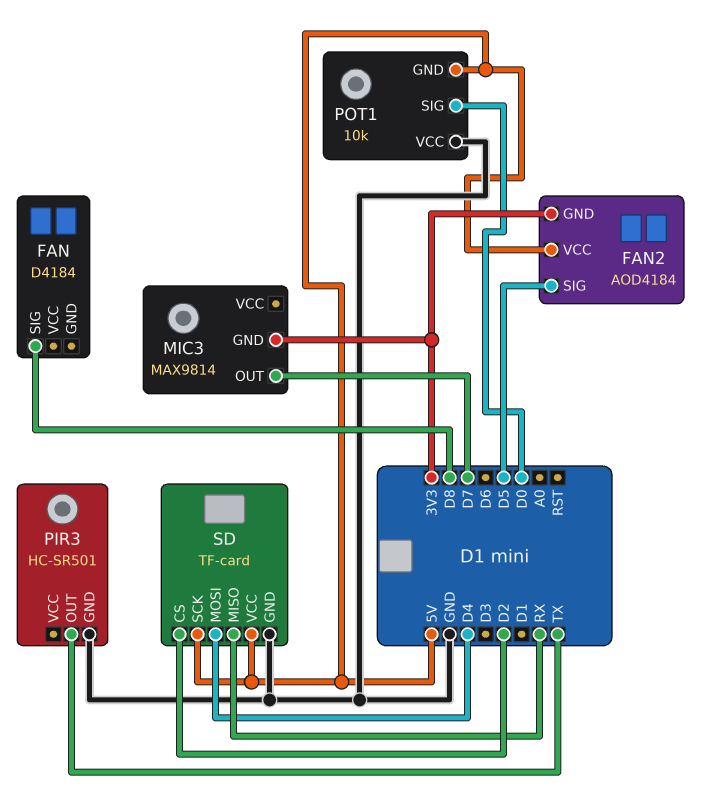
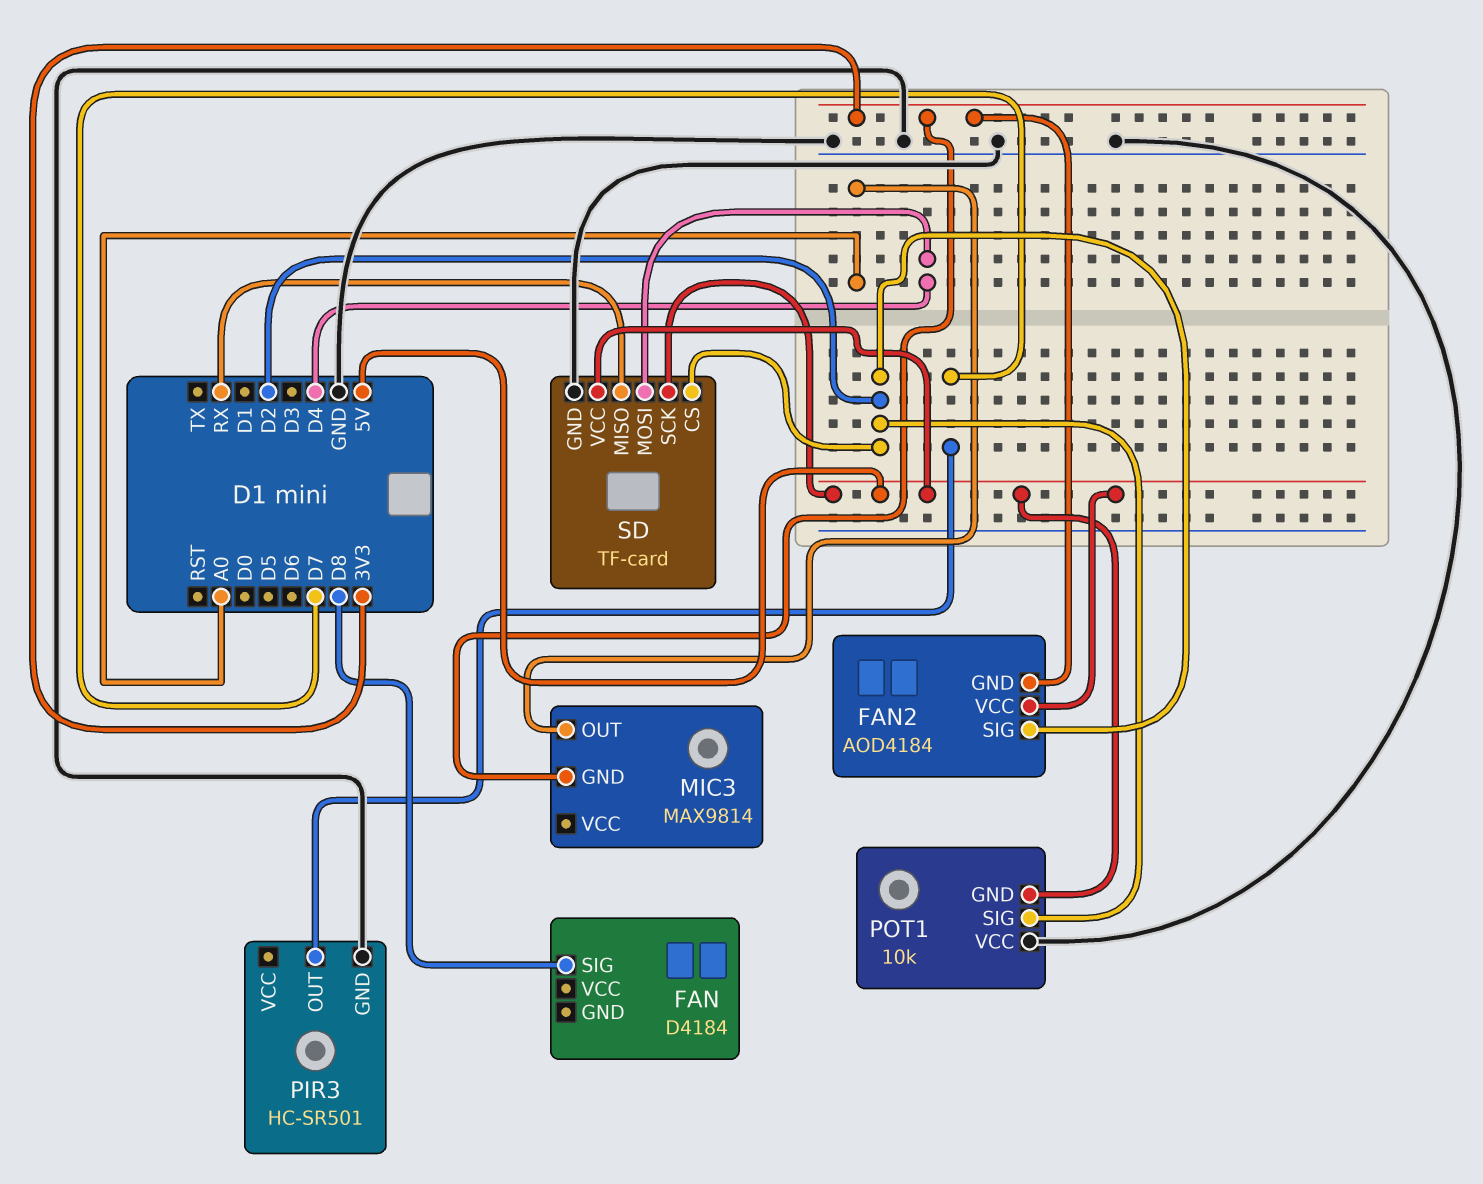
FAN2 pin SIG: D5 -> D2
MIC3 pin OUT: D7 -> A0
PIR3 pin OUT: TX -> D7
POT1 pin SIG: D0 -> D2

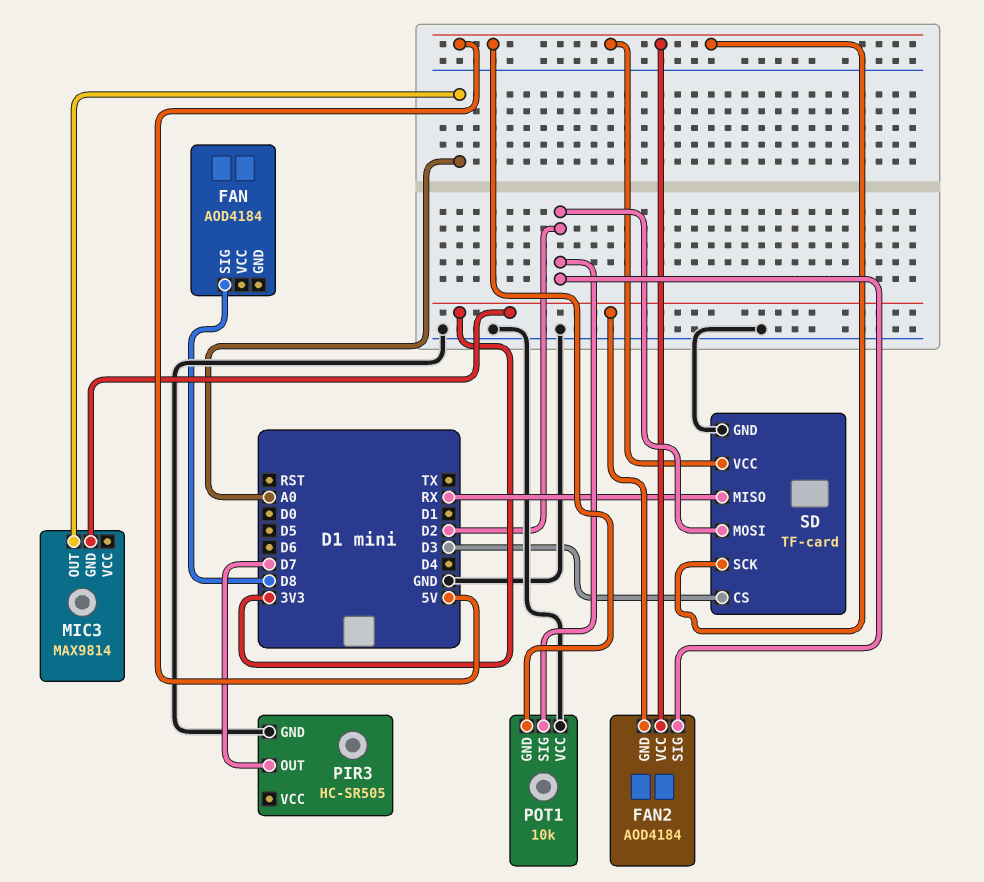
FAN: D4184 -> AOD4184
PIR3: HC-SR501 -> HC-SR505
SD pin CS: D2 -> D3
SD pin MOSI: D4 -> D2

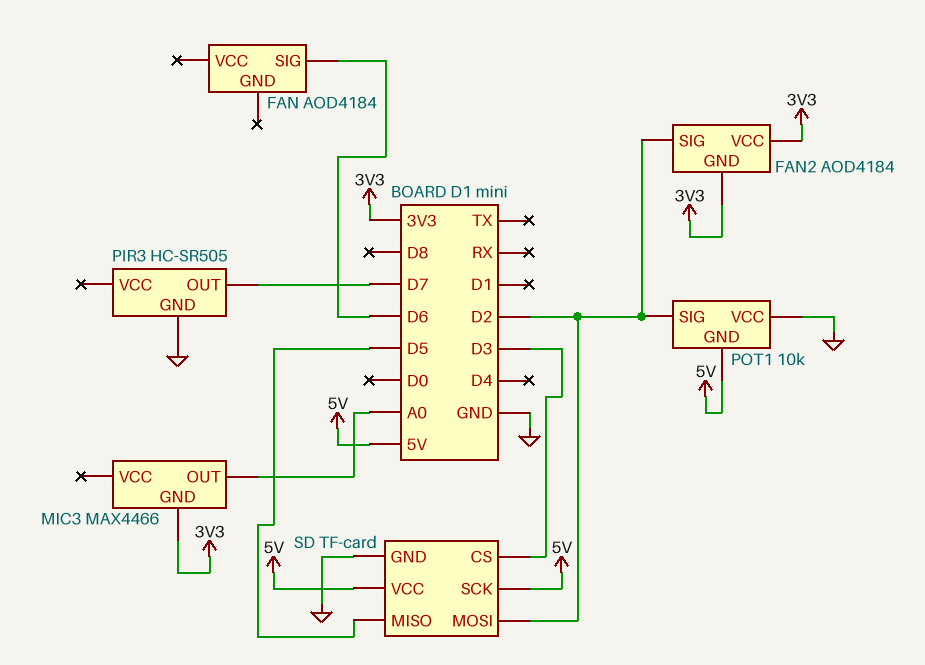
FAN pin SIG: D8 -> D6
FAN2 pin VCC: 5V -> 3V3
MIC3: MAX9814 -> MAX4466
SD pin MISO: RX -> D5

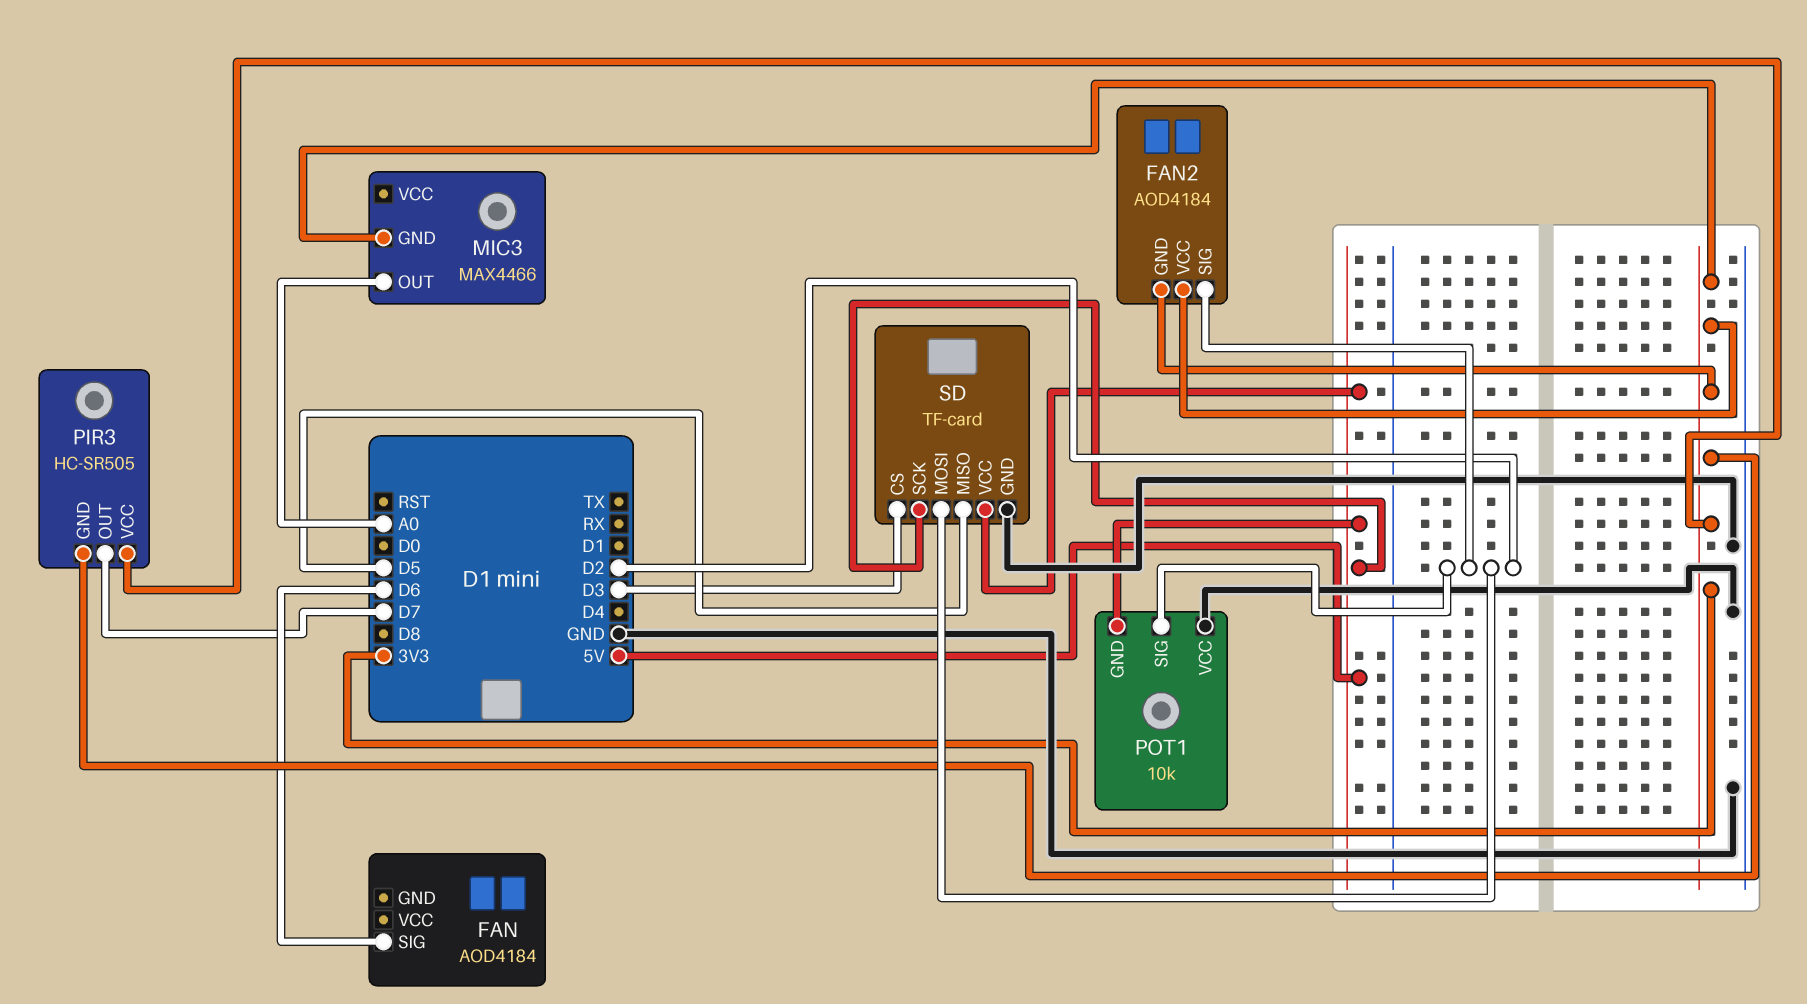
PIR3 pin GND: GND -> 3V3
PIR3 pin VCC: none -> 3V3

